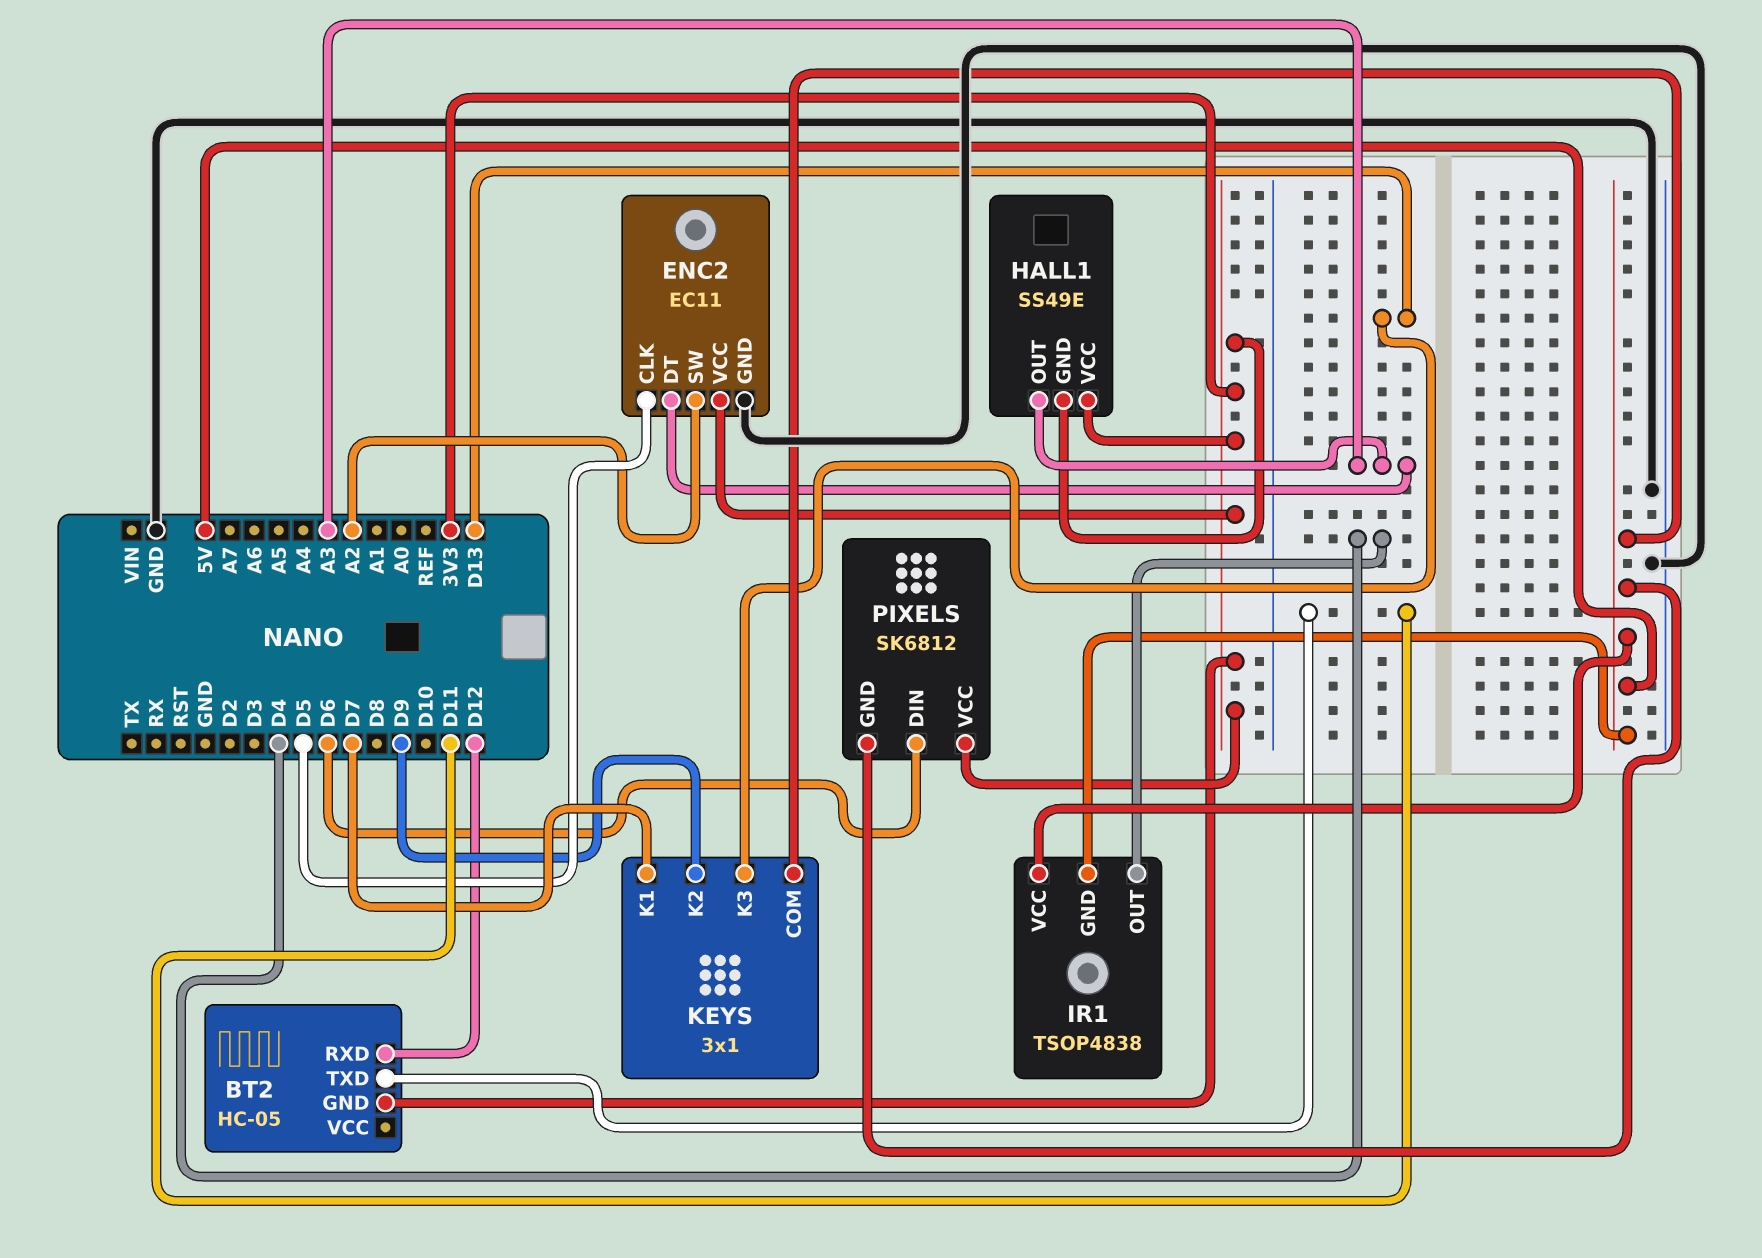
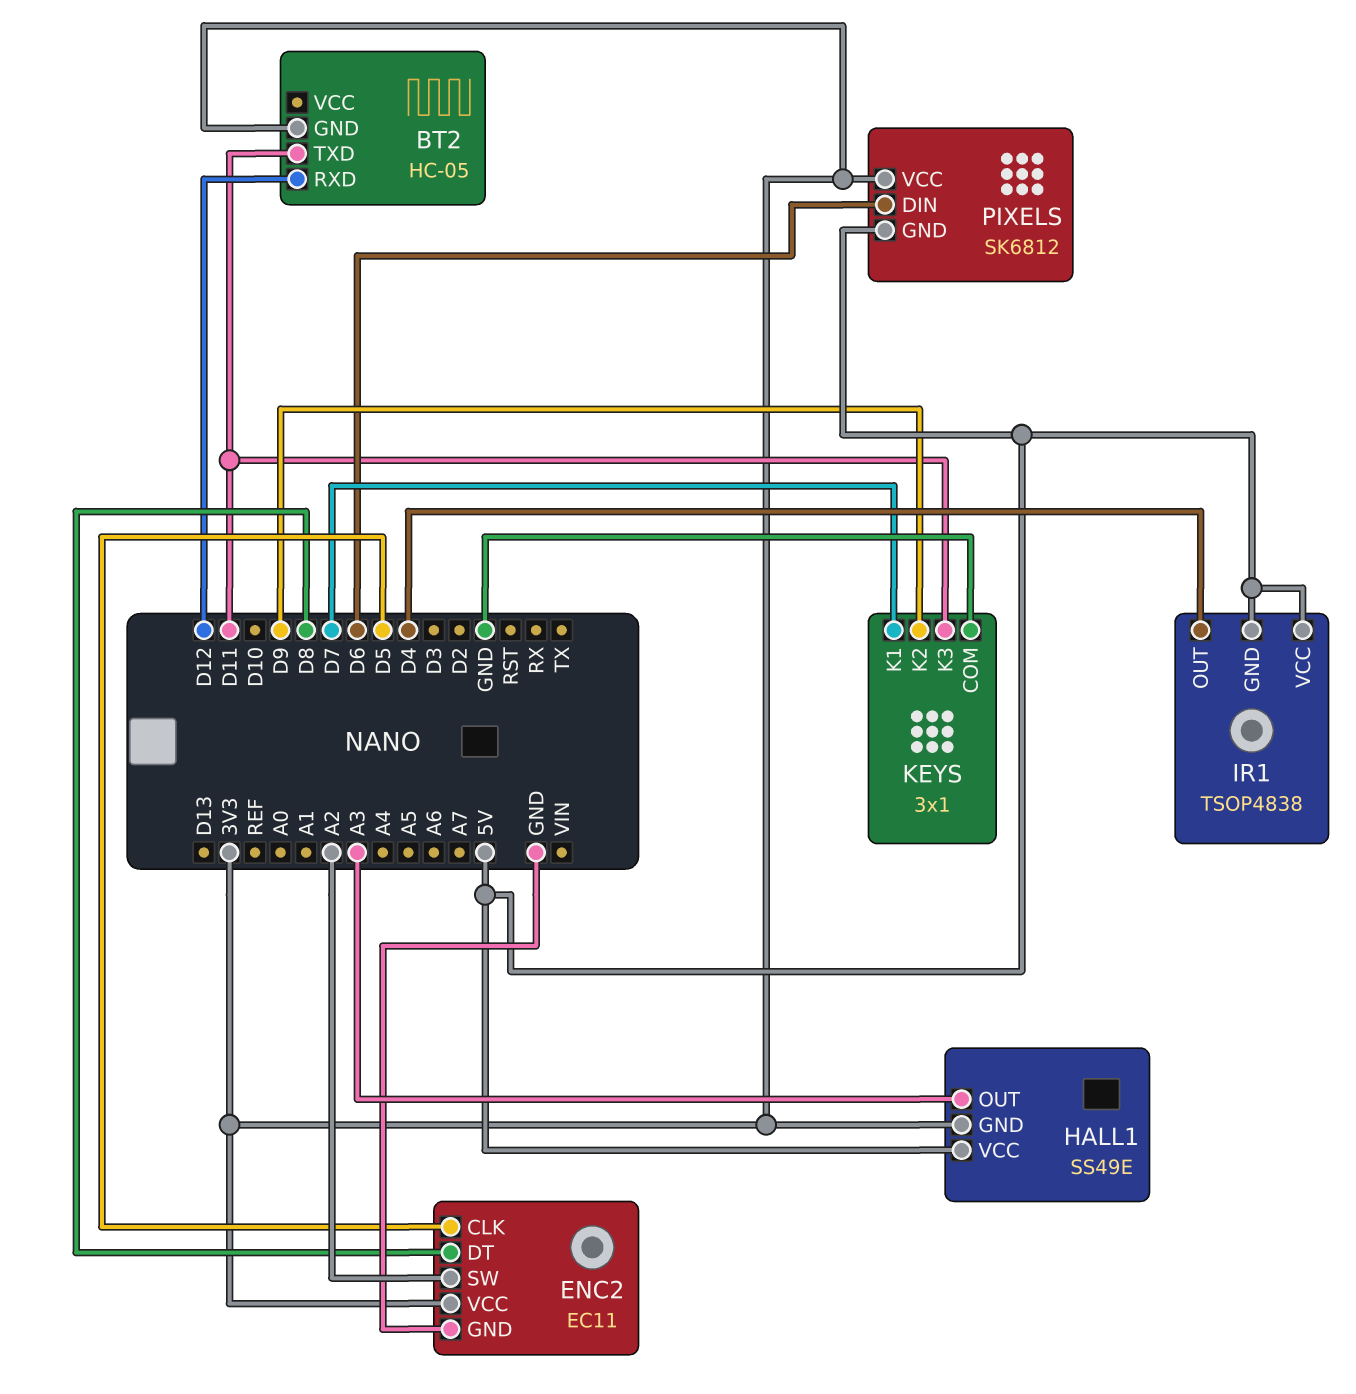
ENC2 pin DT: A3 -> D8
HALL1 pin VCC: 3V3 -> 5V
KEYS pin COM: 5V -> GND
KEYS pin K3: D13 -> D11

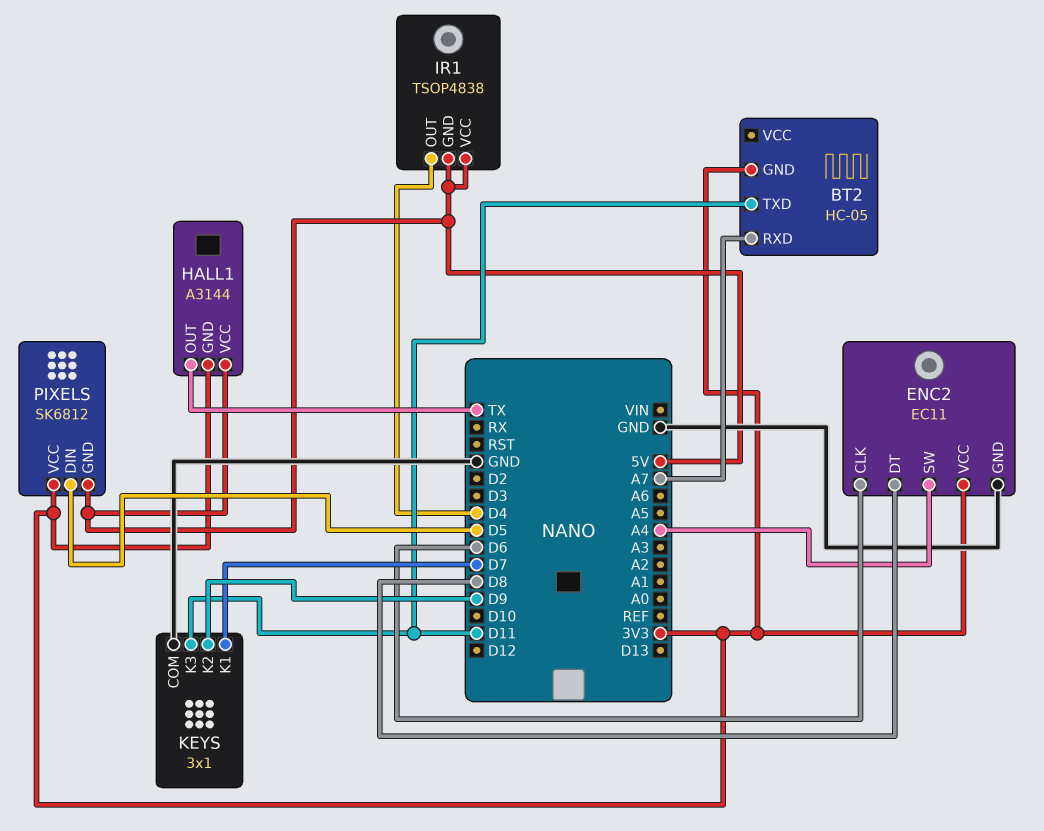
BT2 pin RXD: D12 -> A7
ENC2 pin CLK: D5 -> D6
ENC2 pin SW: A2 -> A4
HALL1: SS49E -> A3144
HALL1 pin OUT: A3 -> TX
PIXELS pin DIN: D6 -> D5

